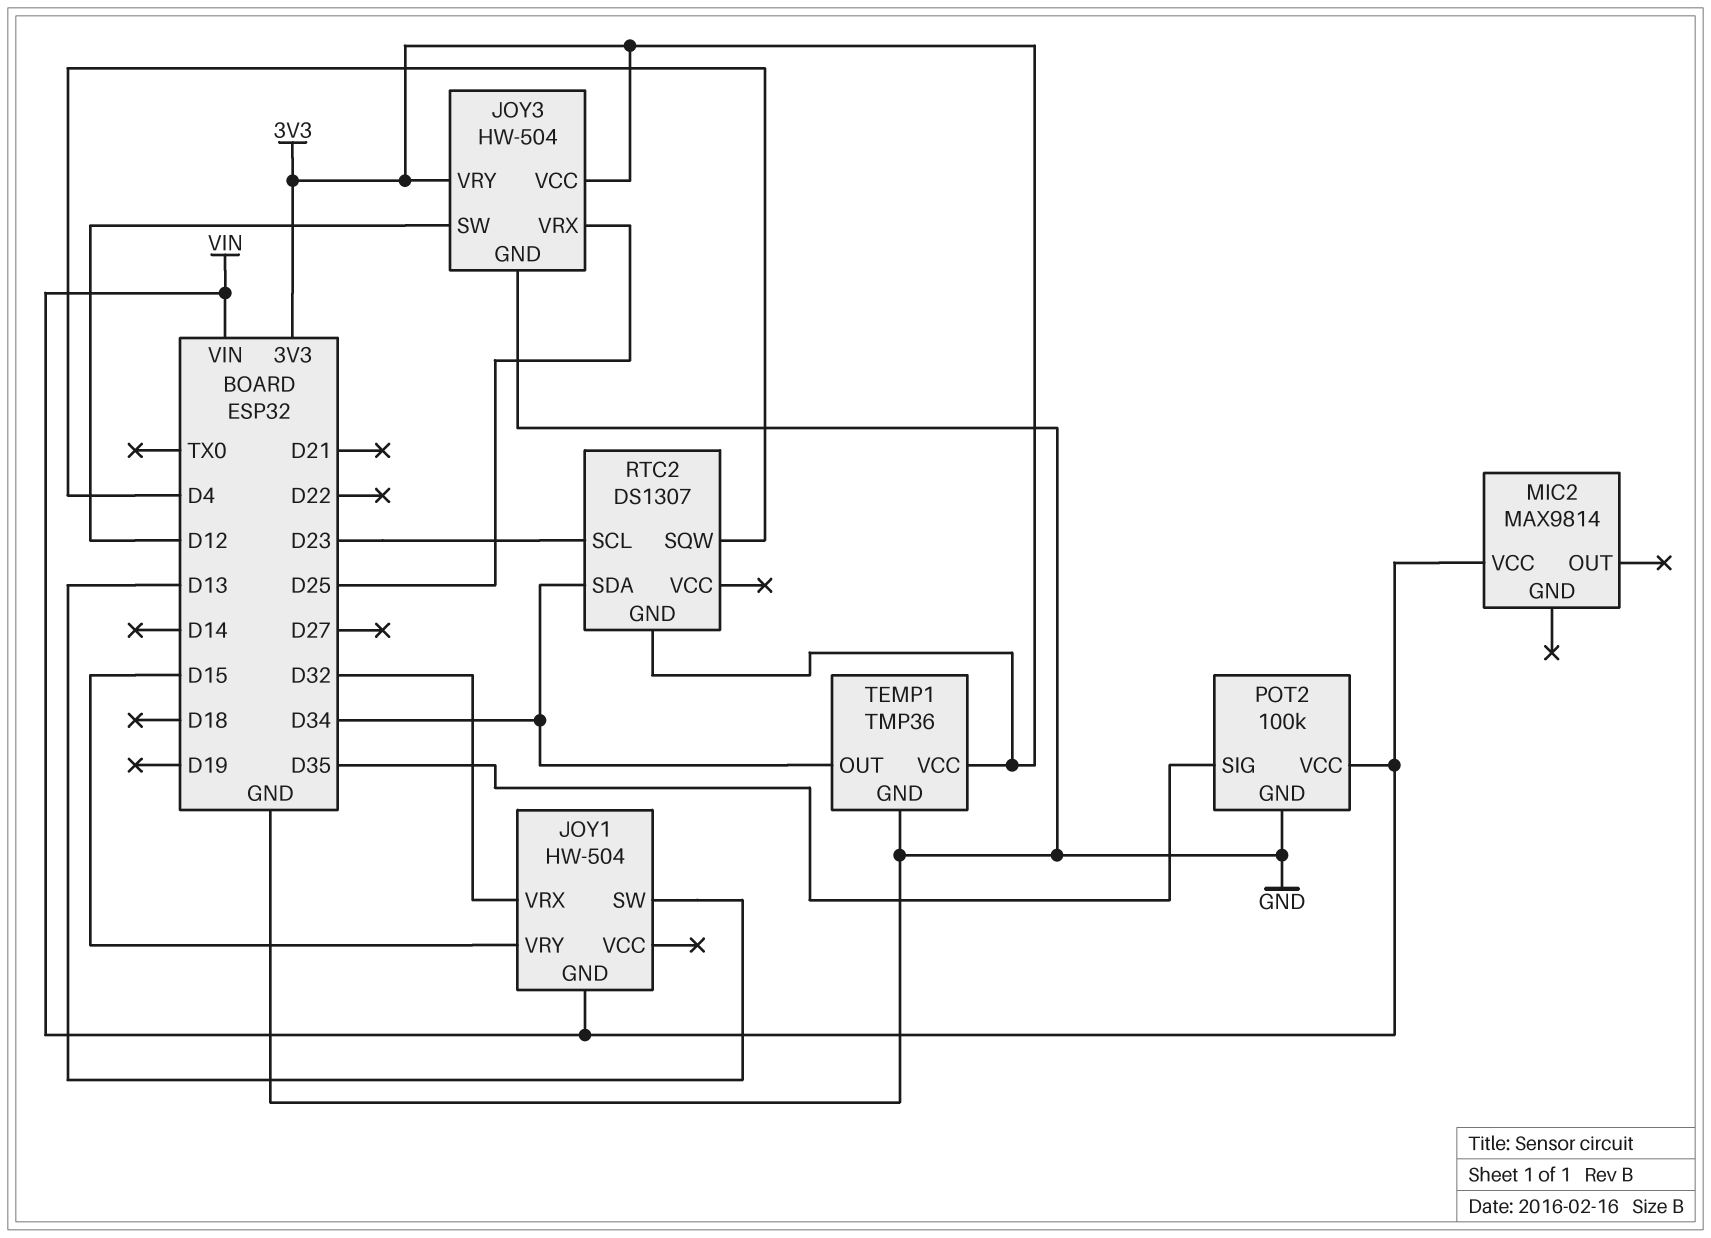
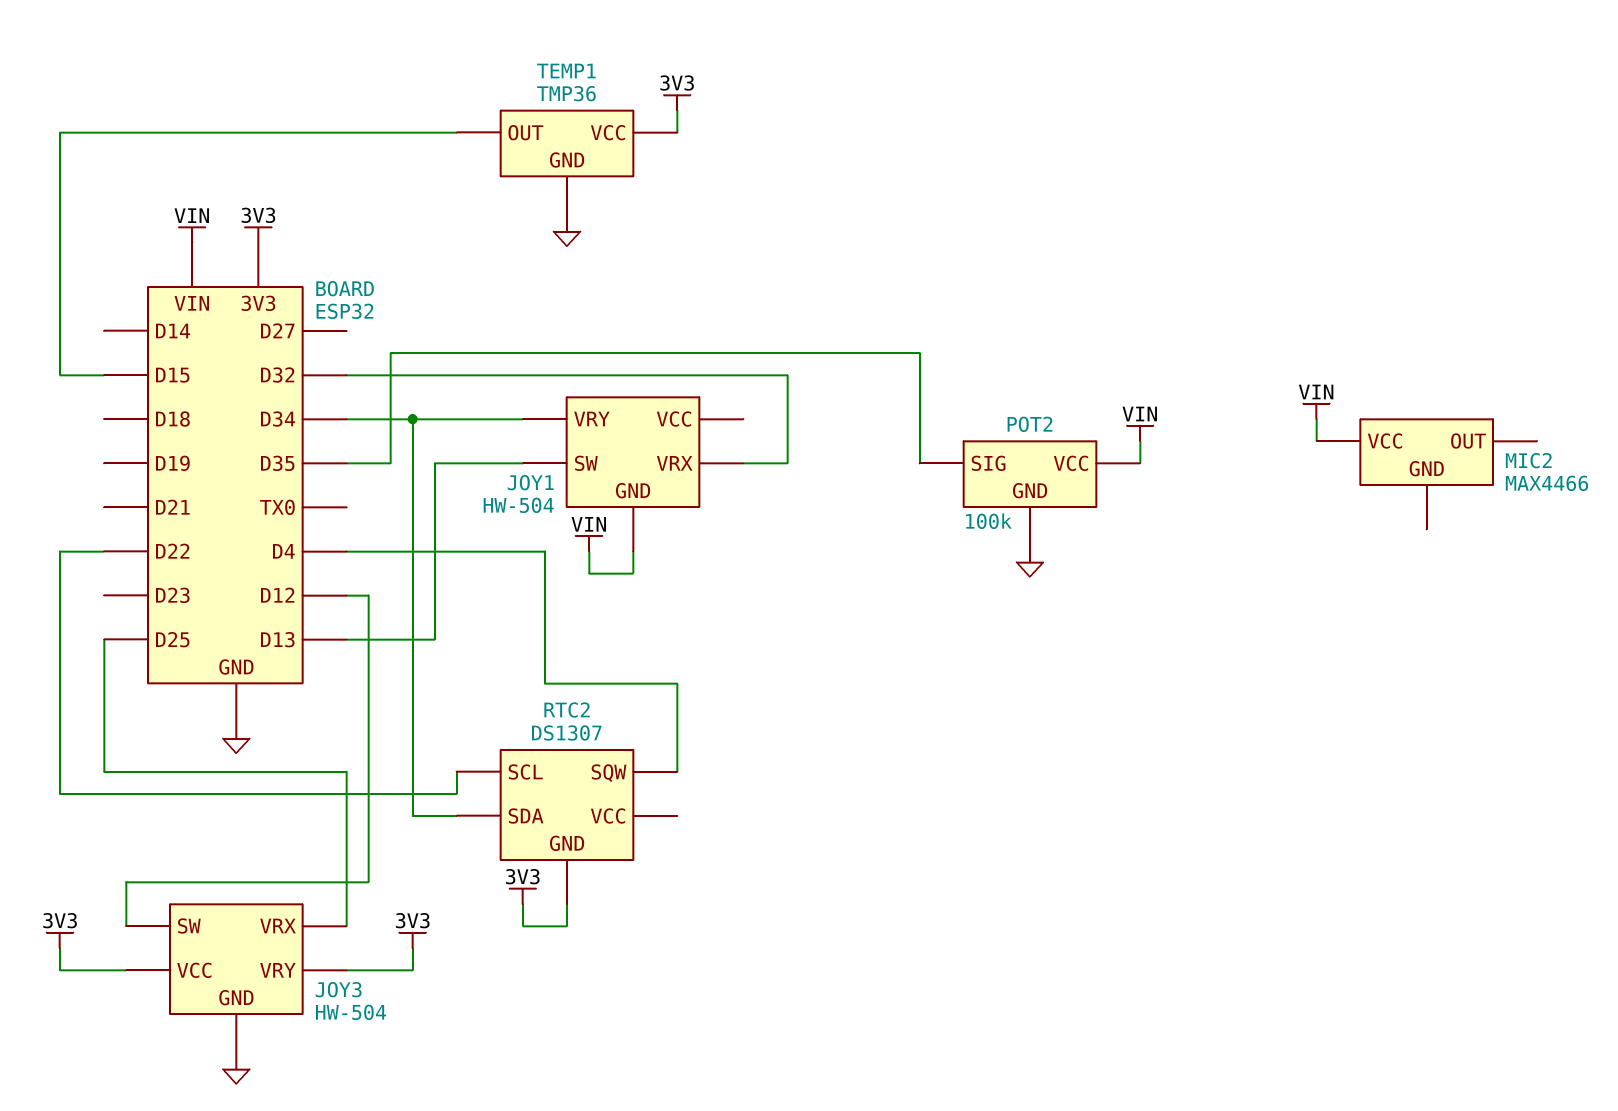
JOY1 pin VRY: D15 -> D34
MIC2: MAX9814 -> MAX4466
RTC2 pin SCL: D23 -> D22
TEMP1 pin OUT: D34 -> D15

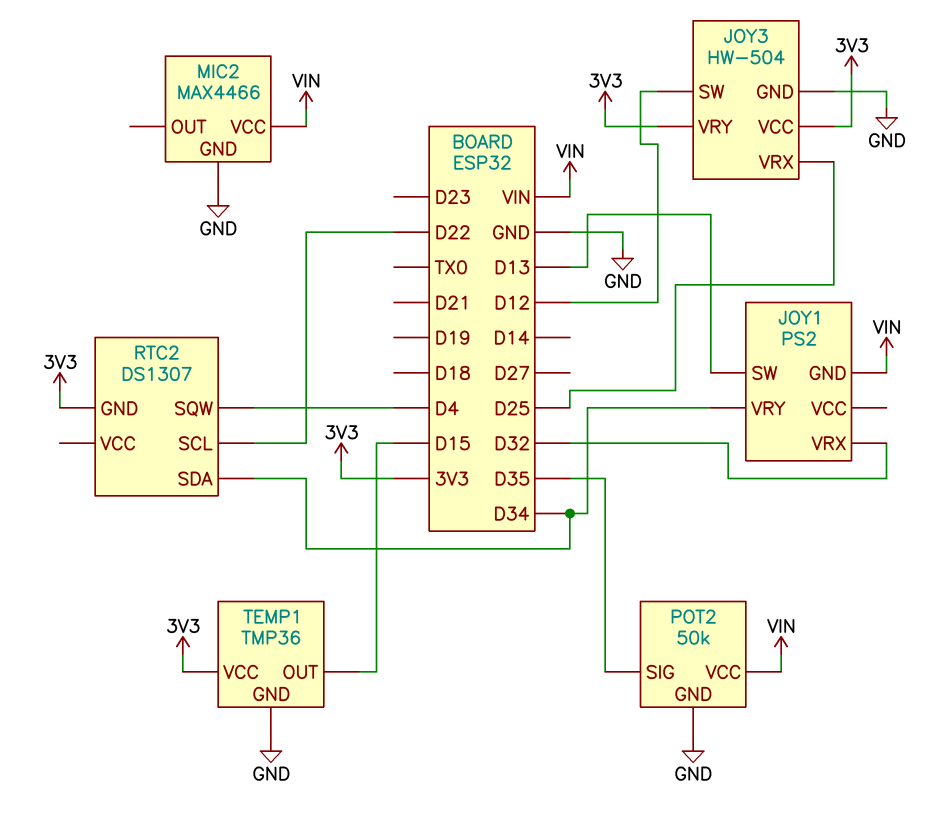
JOY1: HW-504 -> PS2
MIC2 pin GND: none -> GND
POT2: 100k -> 50k

